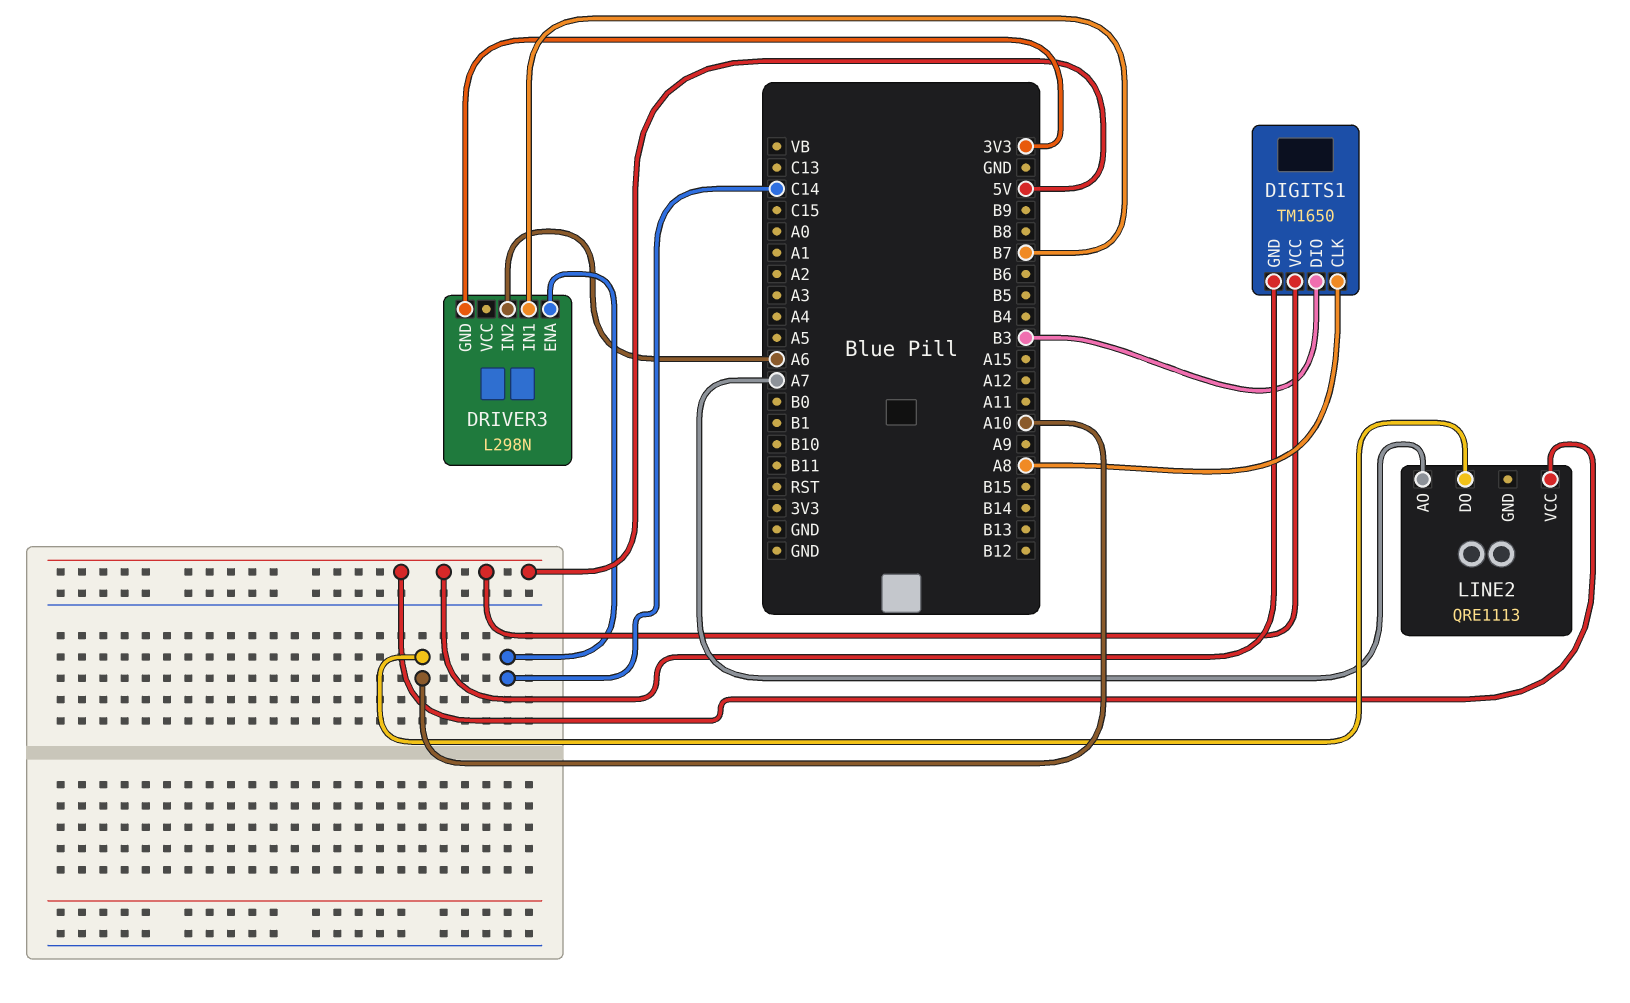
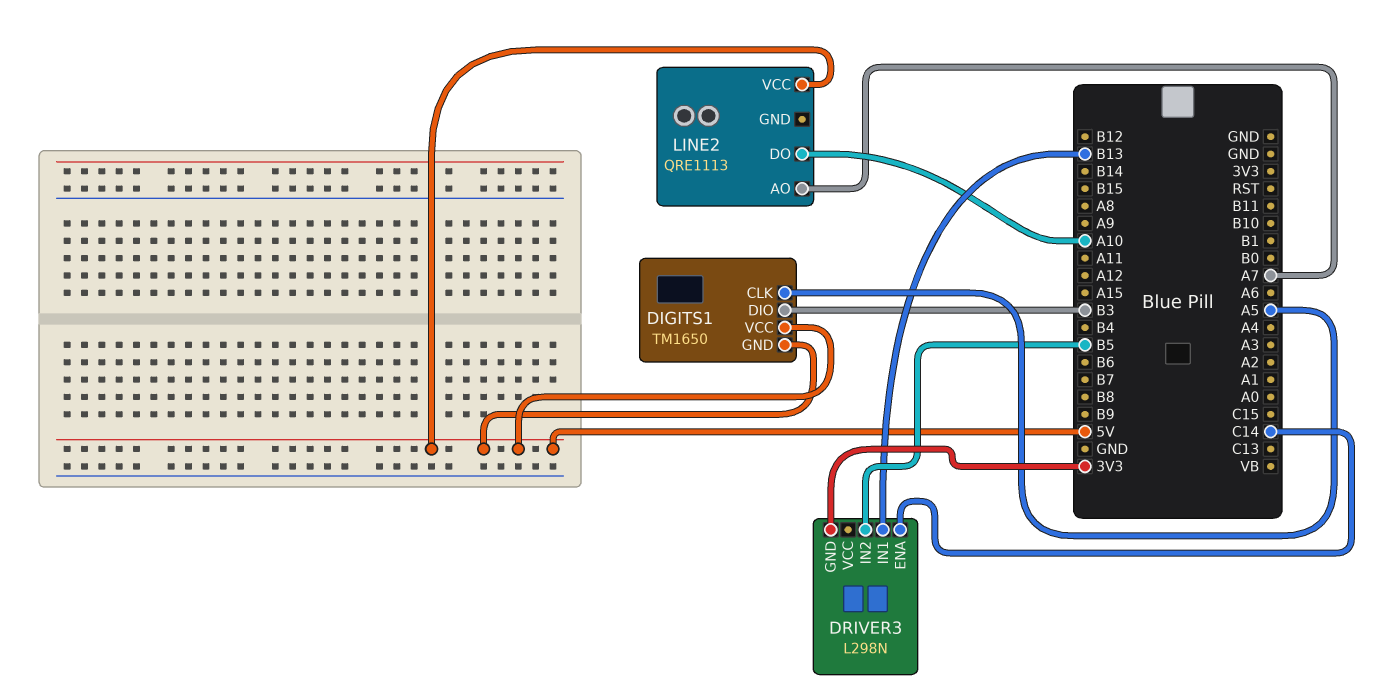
DIGITS1 pin CLK: A8 -> A5
DRIVER3 pin IN1: B7 -> B13
DRIVER3 pin IN2: A6 -> B5

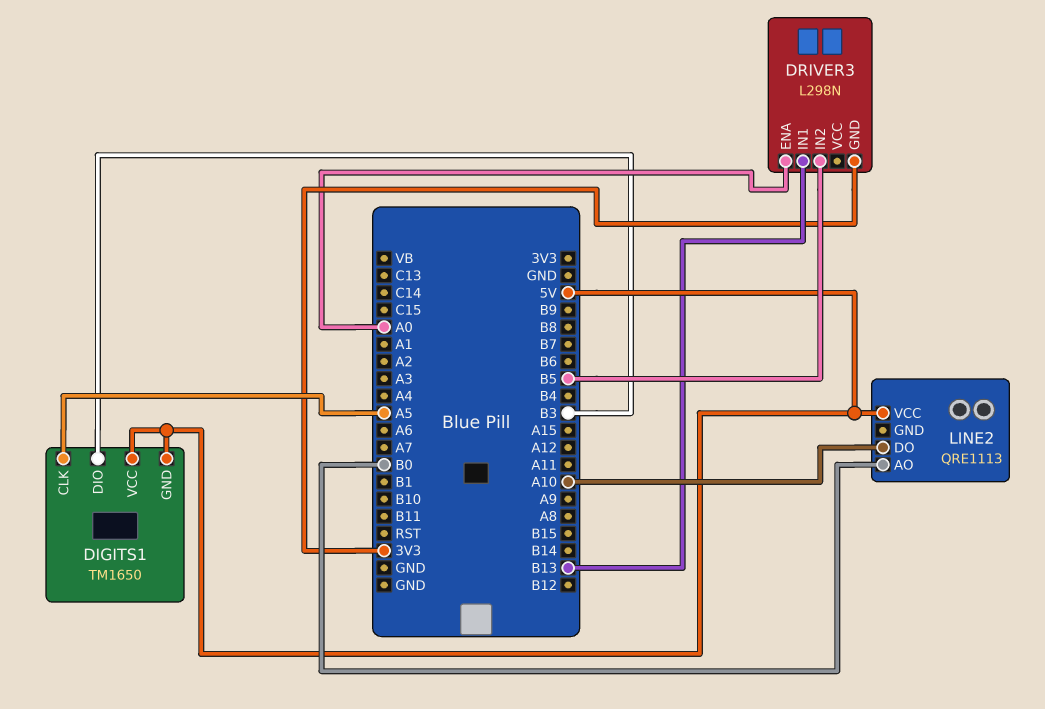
DRIVER3 pin ENA: C14 -> A0
LINE2 pin AO: A7 -> B0

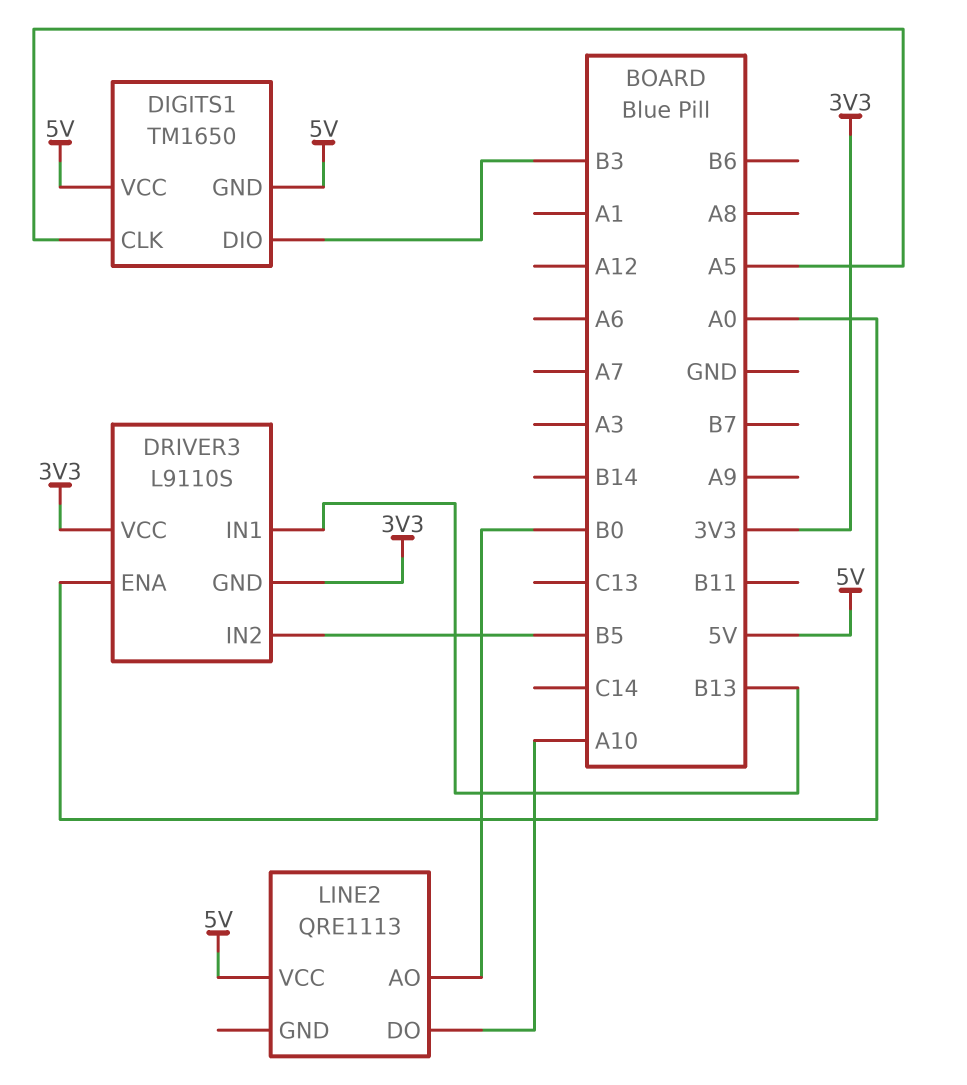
DRIVER3: L298N -> L9110S
DRIVER3 pin VCC: none -> 3V3

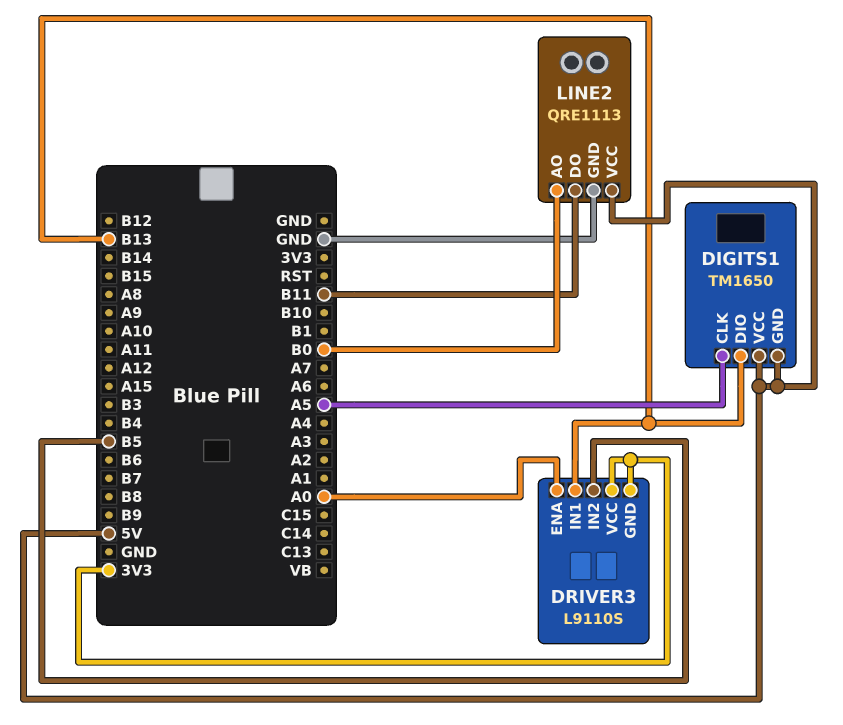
DIGITS1 pin DIO: B3 -> B13
LINE2 pin DO: A10 -> B11
LINE2 pin GND: none -> GND

